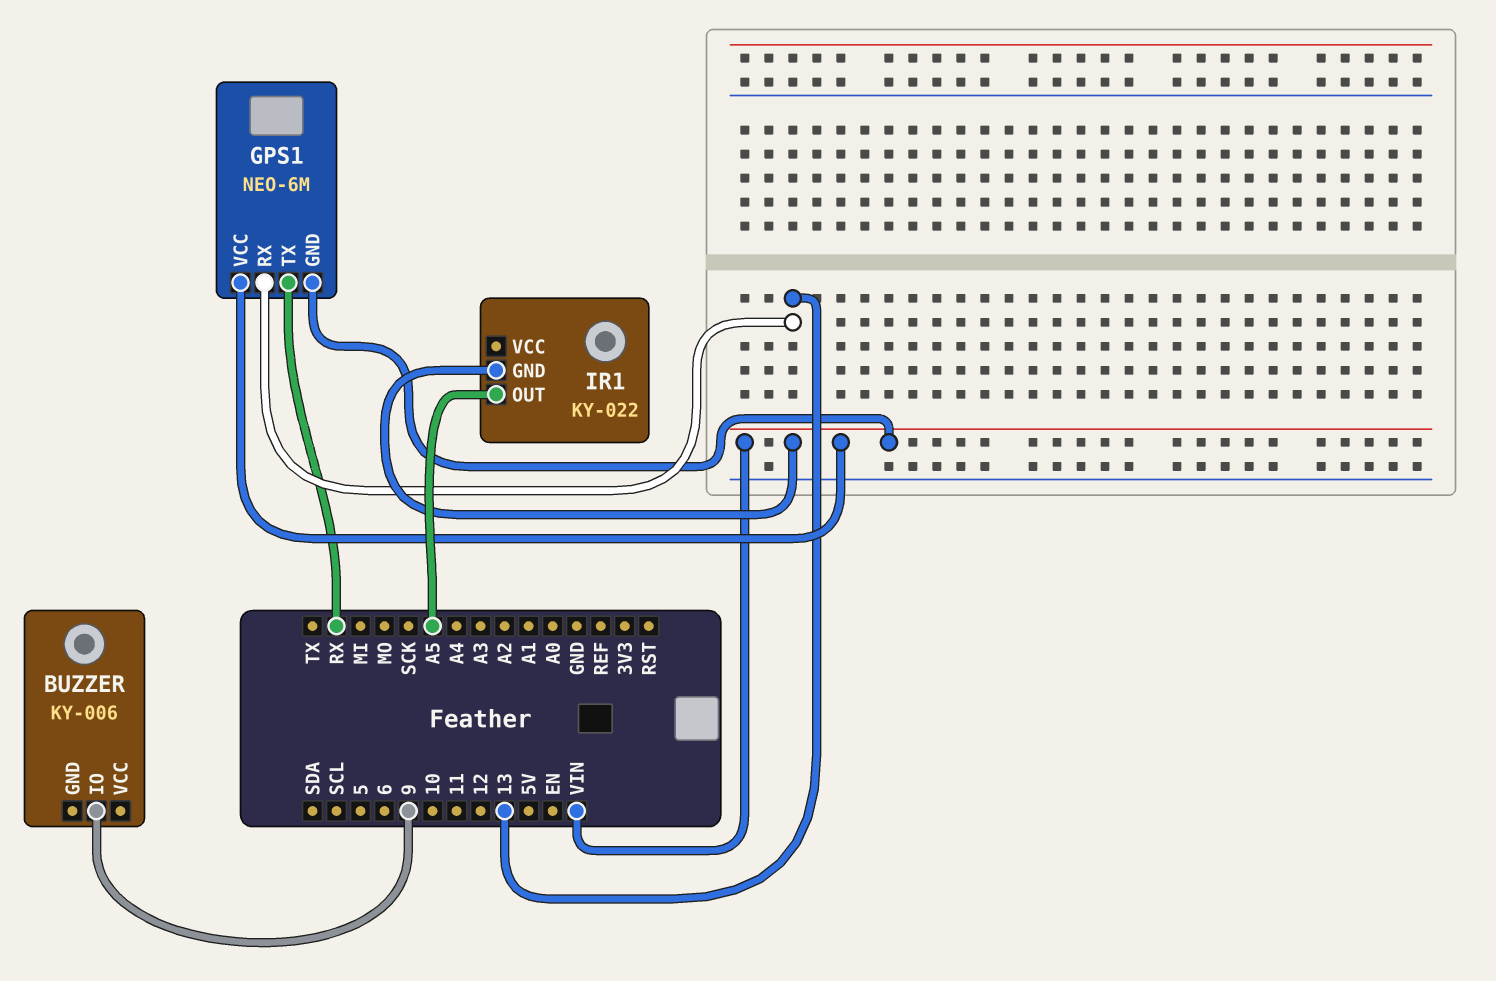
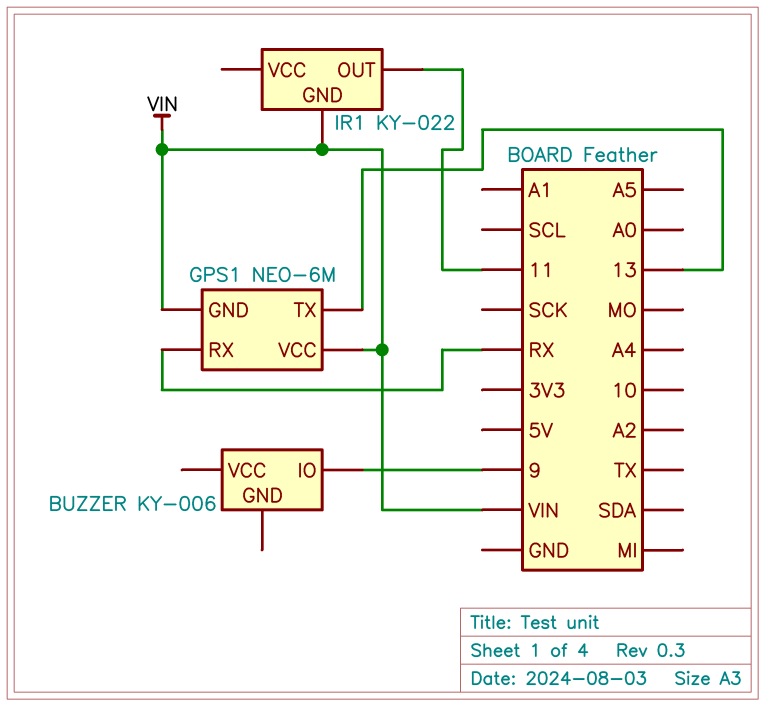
GPS1 pin RX: 13 -> RX
GPS1 pin TX: RX -> 13
IR1 pin OUT: A5 -> 11

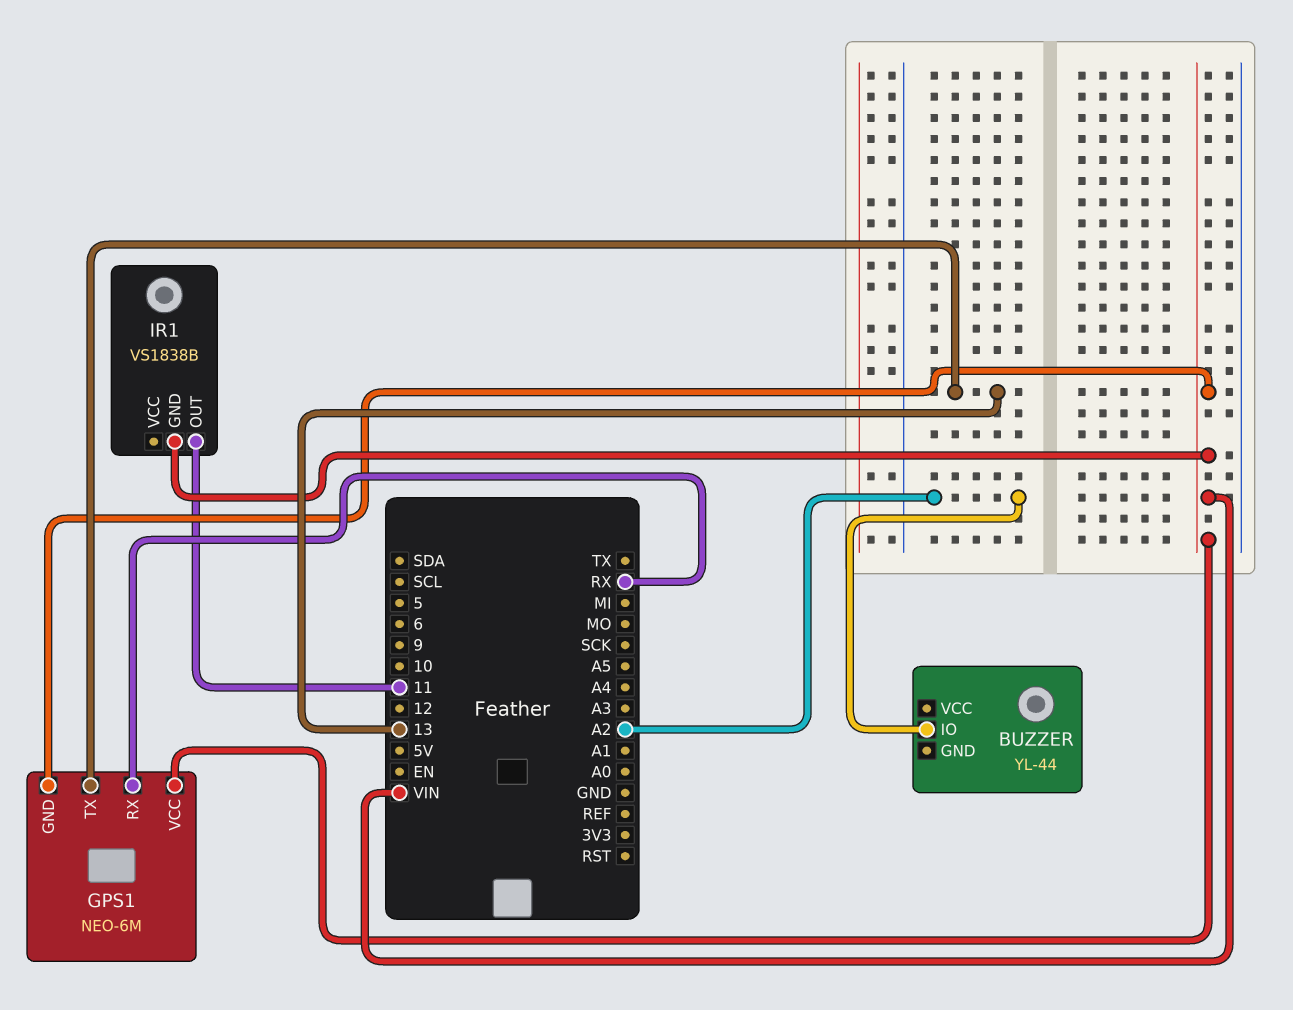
BUZZER: KY-006 -> YL-44
BUZZER pin IO: 9 -> A2
IR1: KY-022 -> VS1838B

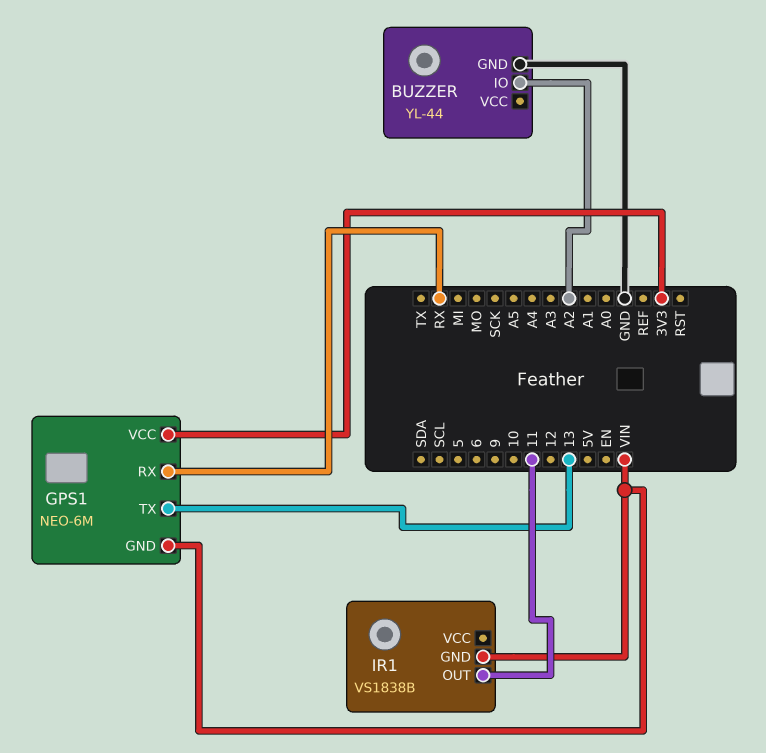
BUZZER pin GND: none -> GND
GPS1 pin VCC: VIN -> 3V3

